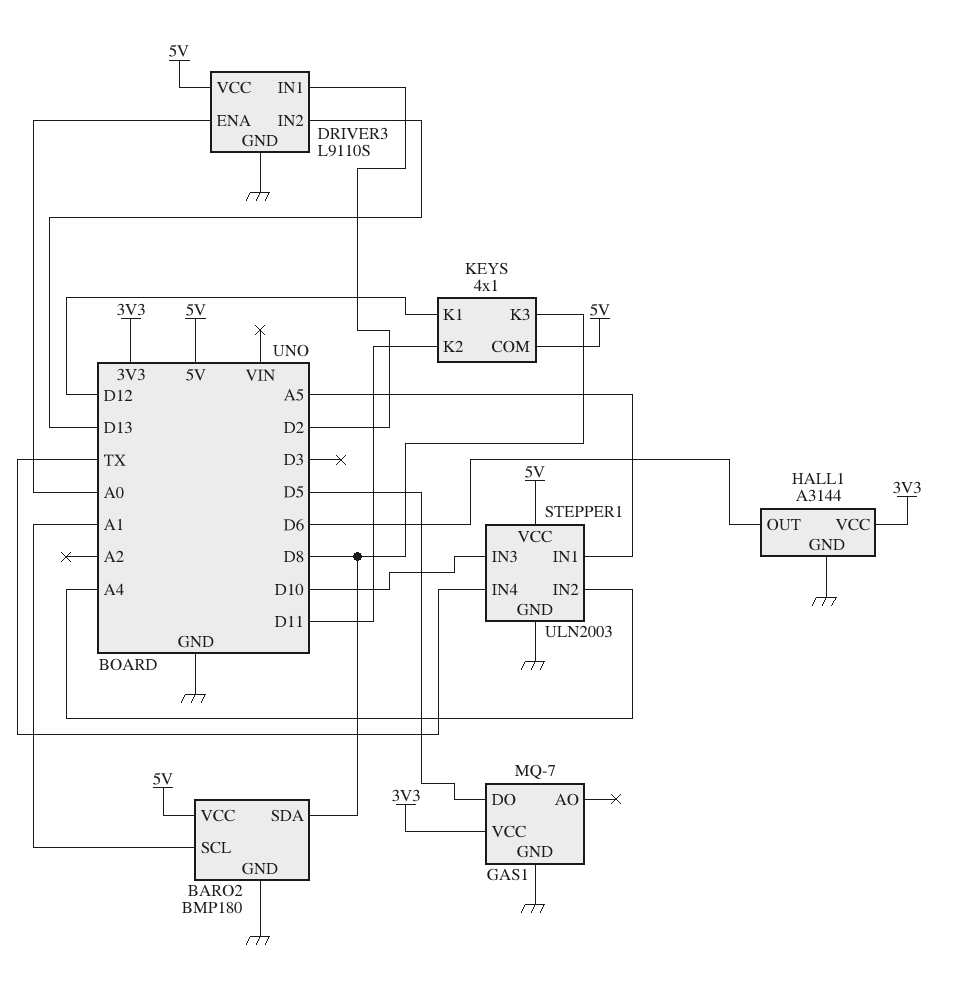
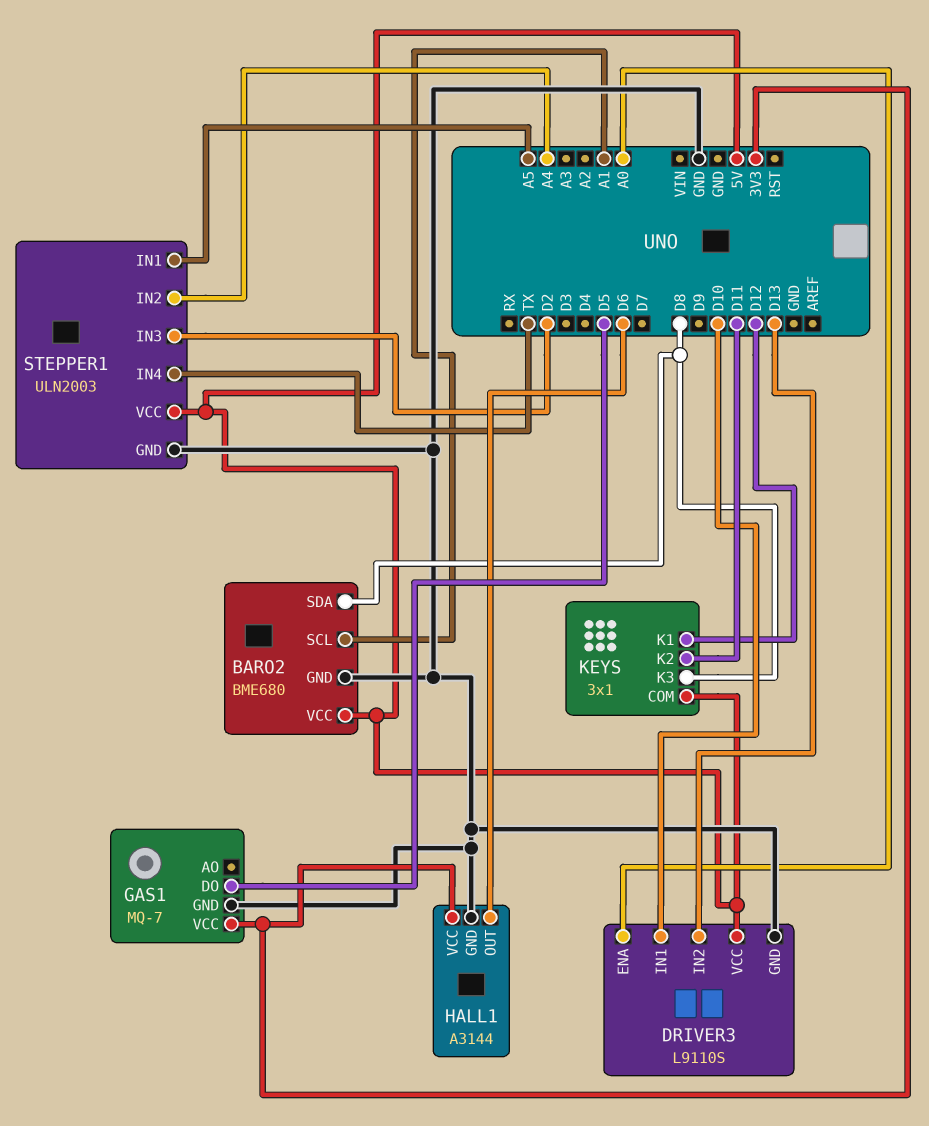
BARO2: BMP180 -> BME680
DRIVER3 pin IN1: D2 -> D10
KEYS: 4x1 -> 3x1
STEPPER1 pin IN3: D10 -> D2

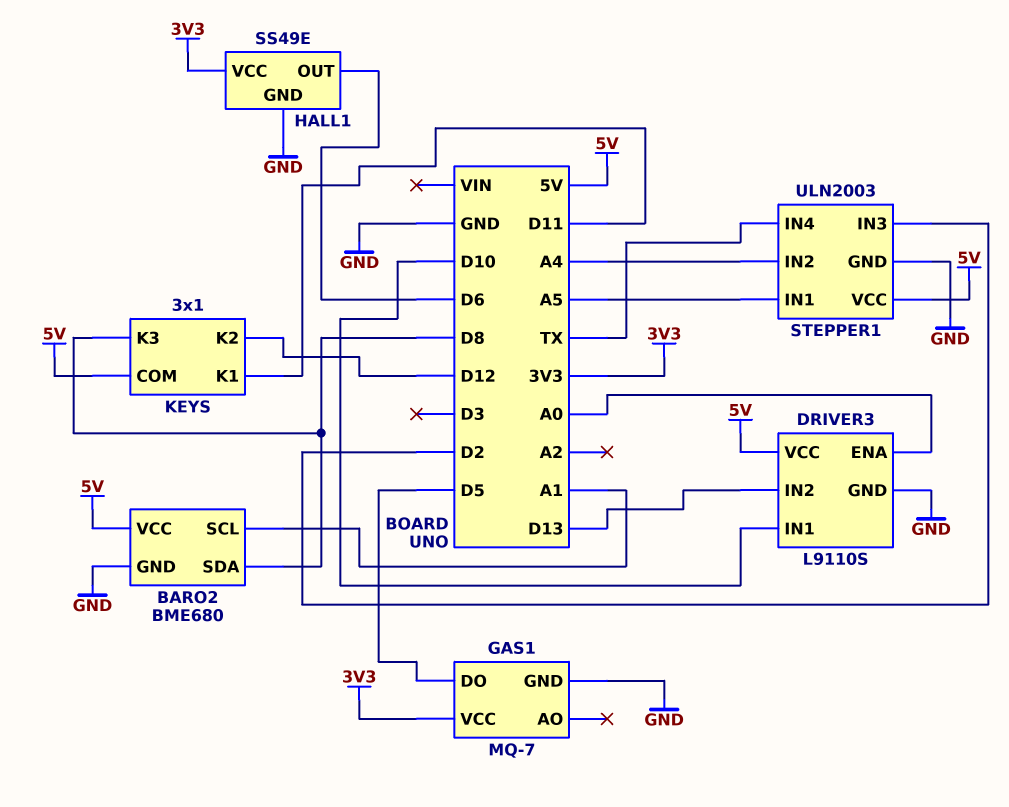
HALL1: A3144 -> SS49E
KEYS pin K1: D12 -> D11
KEYS pin K2: D11 -> D12

